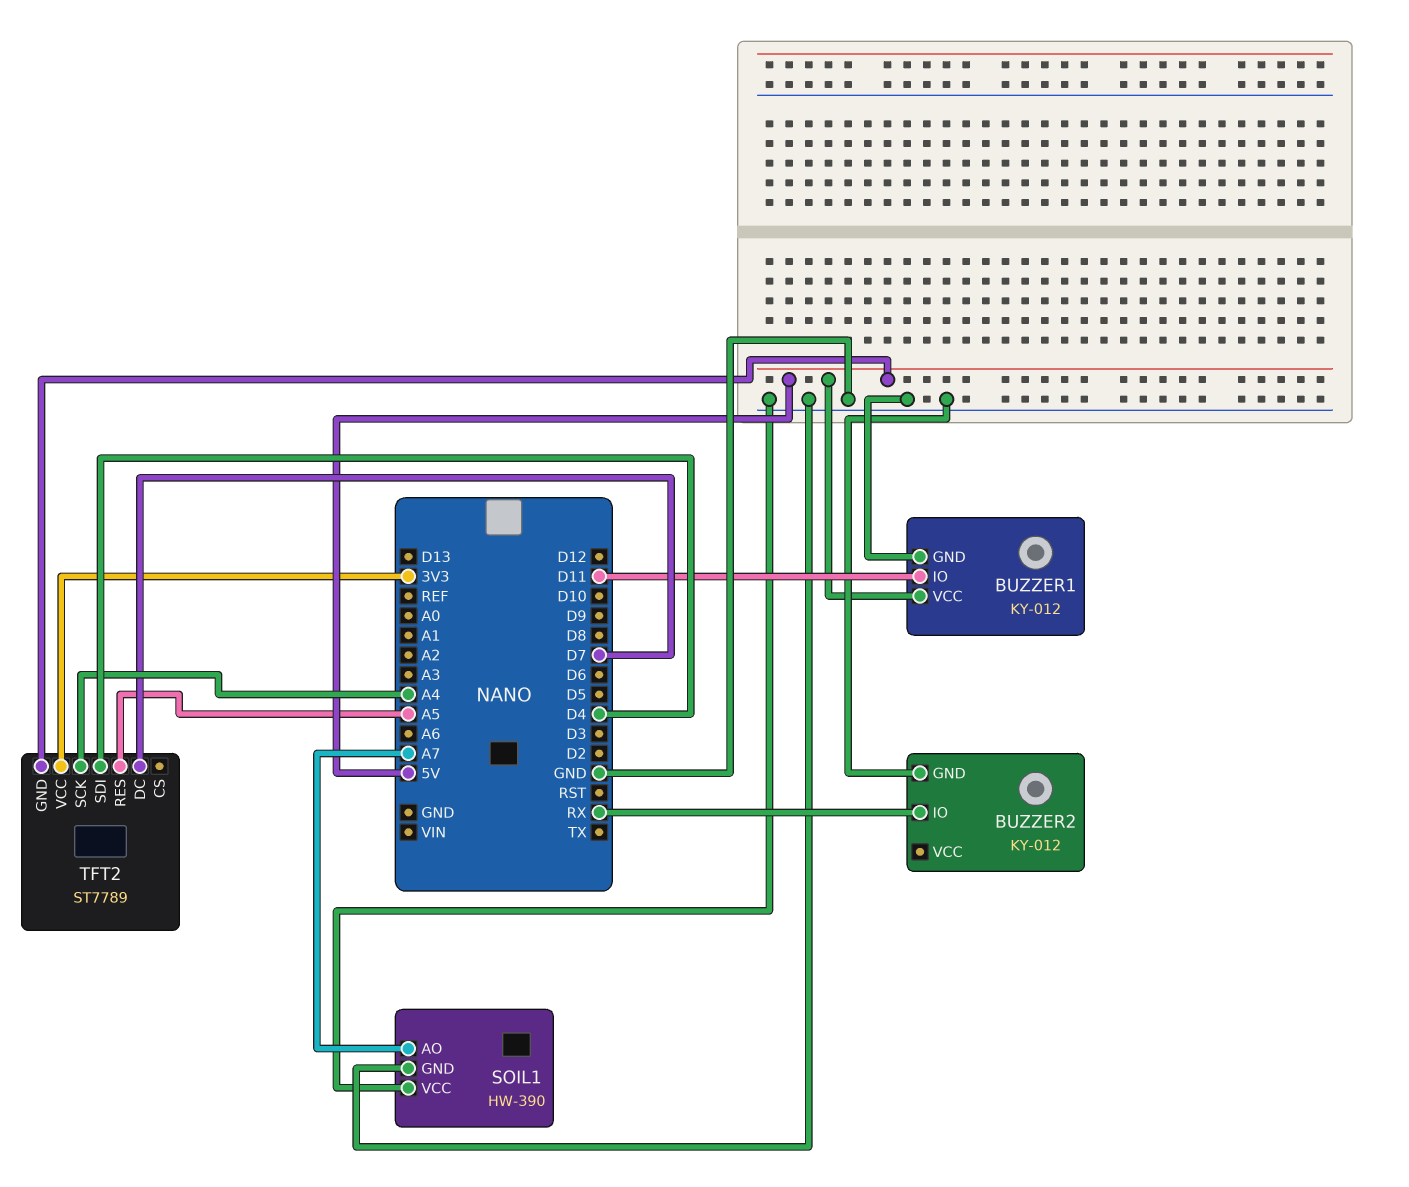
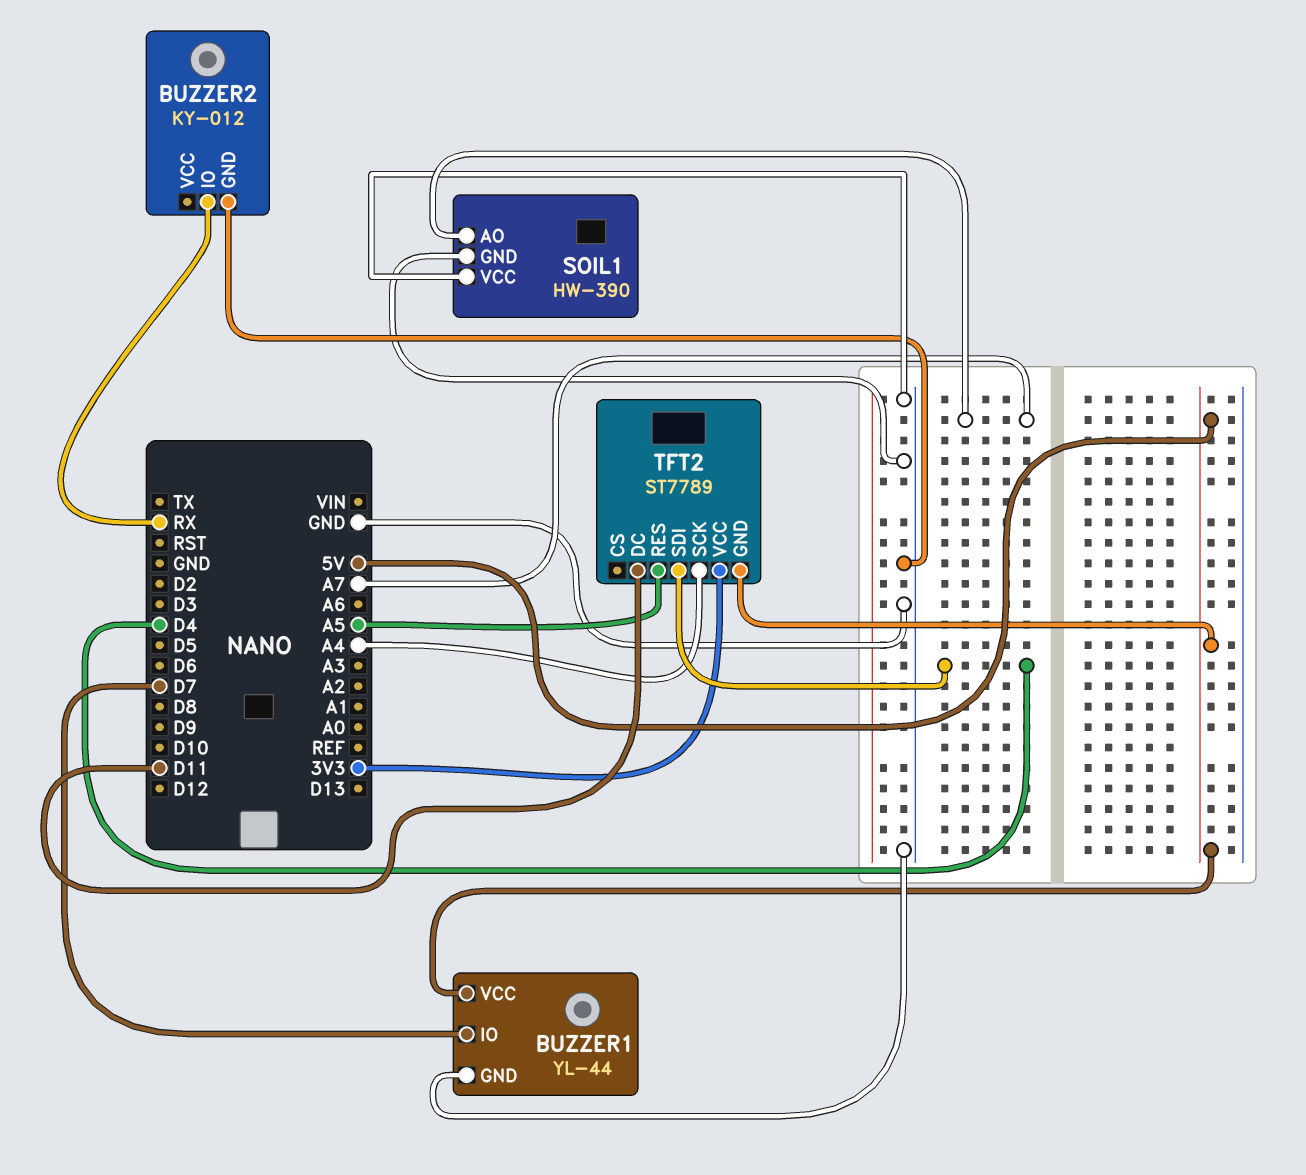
BUZZER1: KY-012 -> YL-44
BUZZER1 pin IO: D11 -> D7
TFT2 pin DC: D7 -> D11

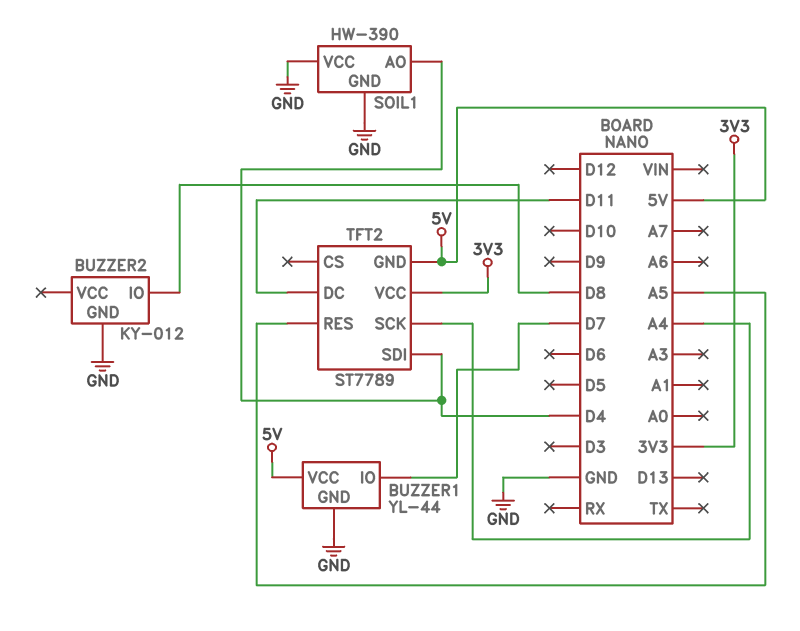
BUZZER2 pin IO: RX -> D8
SOIL1 pin AO: A7 -> D4

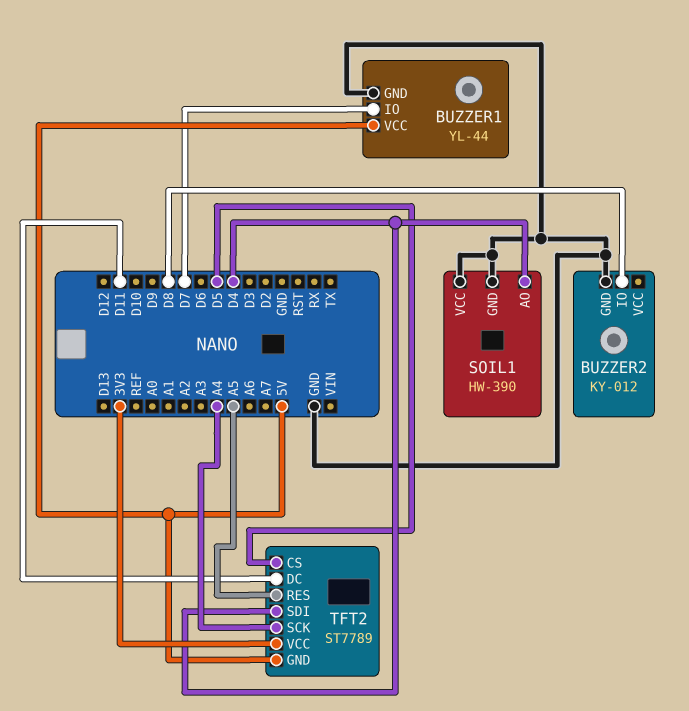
TFT2 pin CS: none -> D5

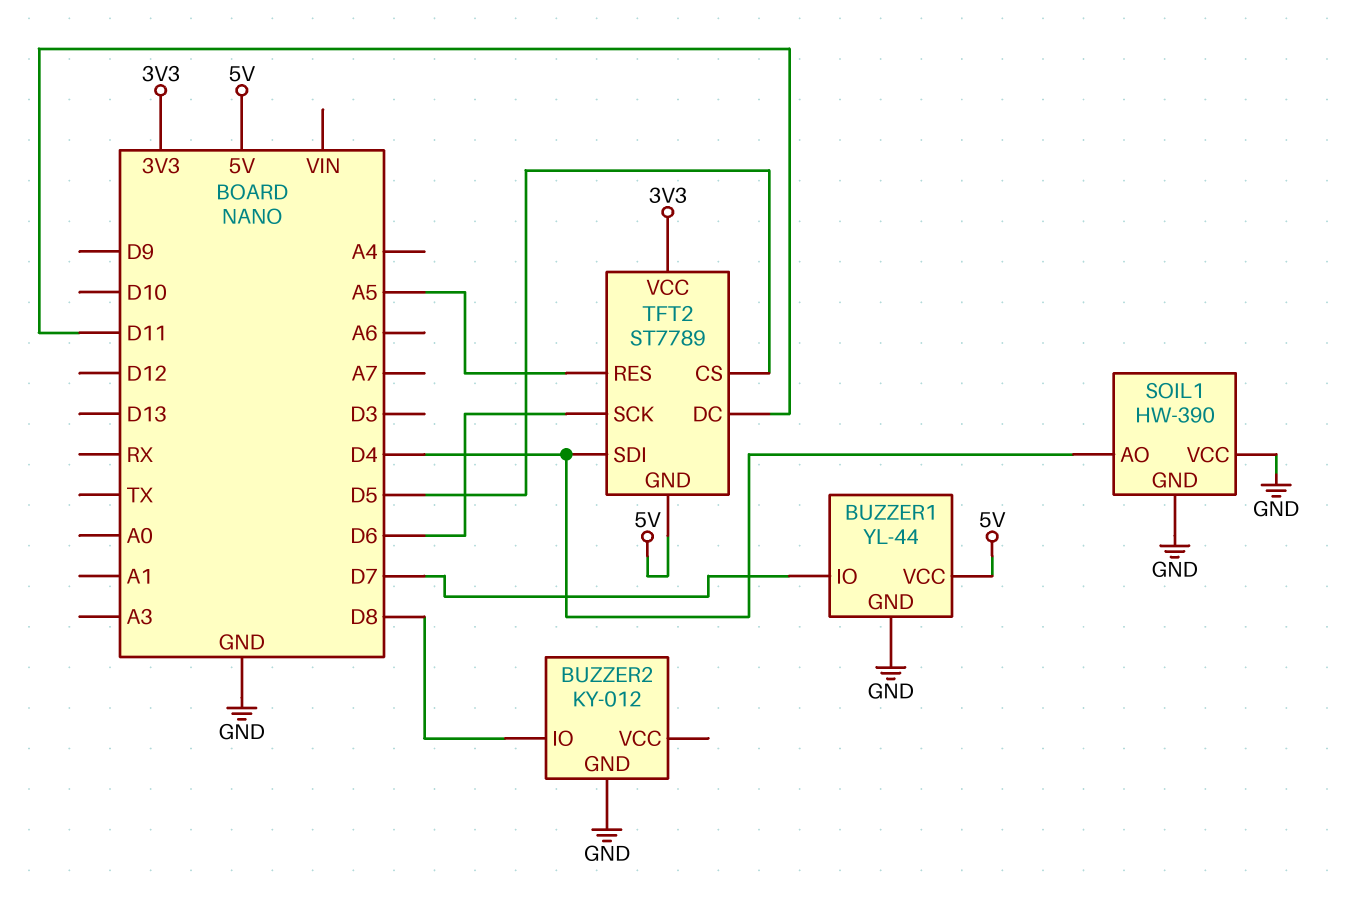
TFT2 pin SCK: A4 -> D6

